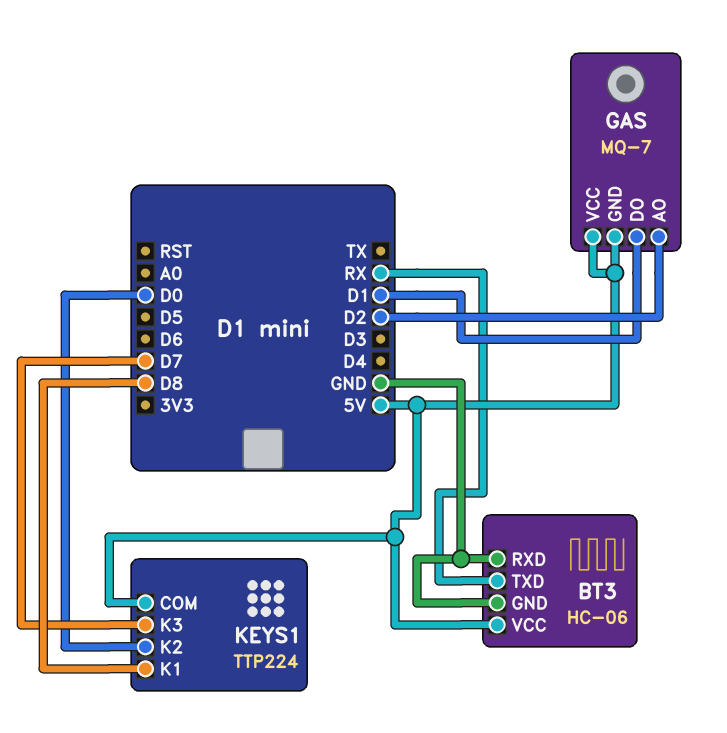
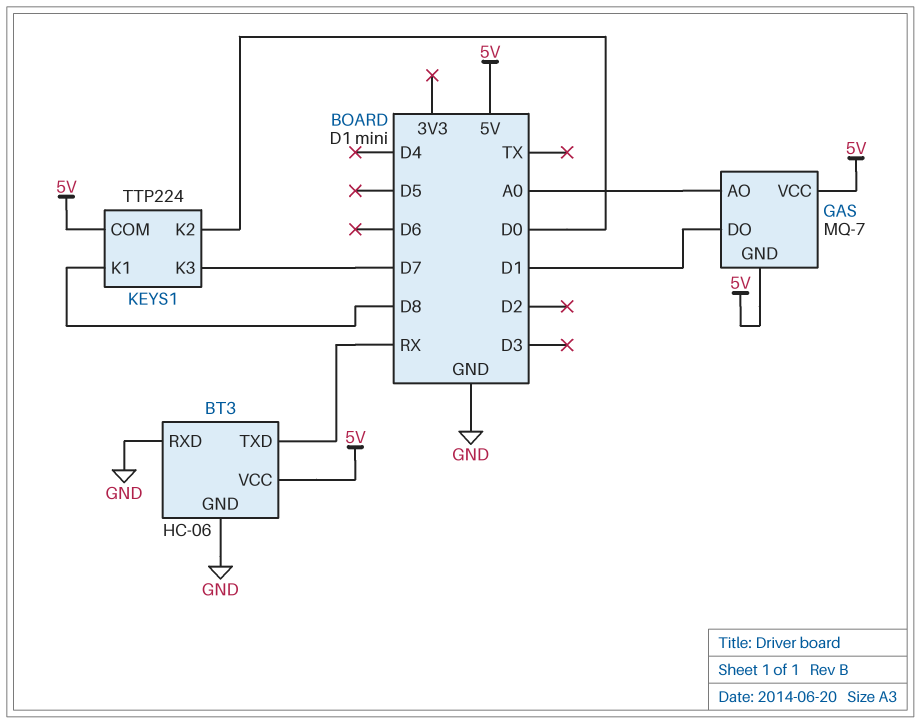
GAS pin AO: D2 -> A0

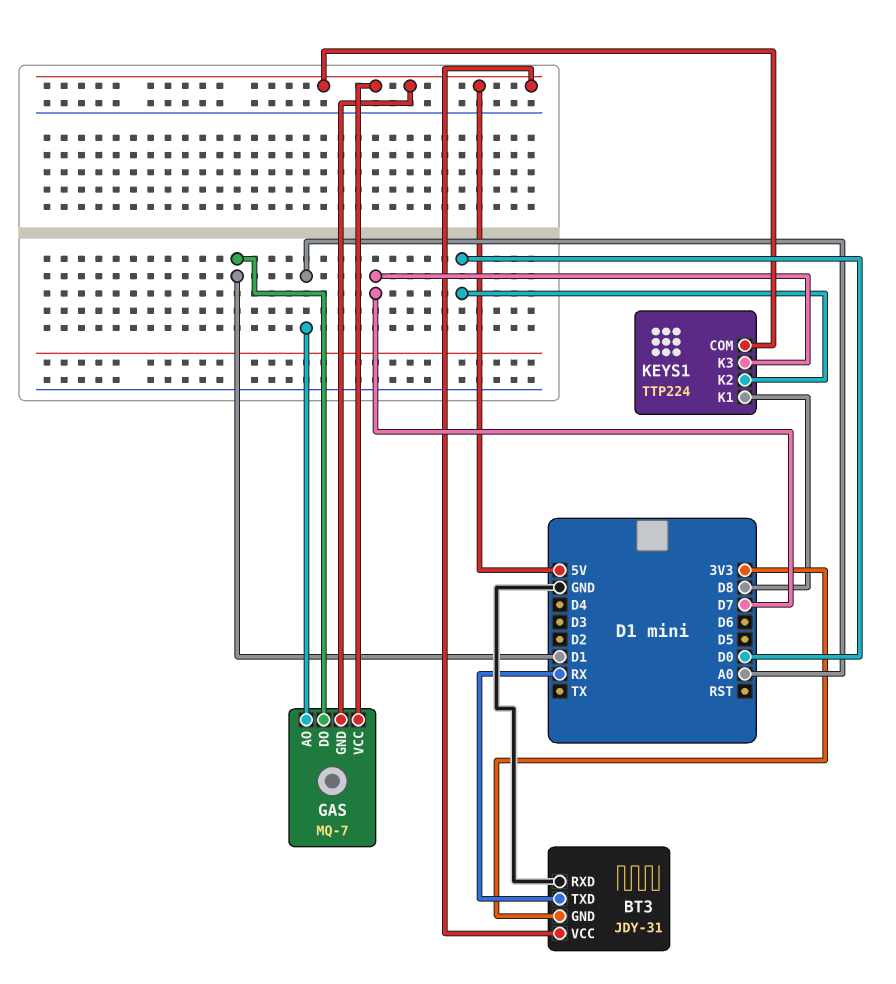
BT3: HC-06 -> JDY-31
BT3 pin GND: GND -> 3V3

